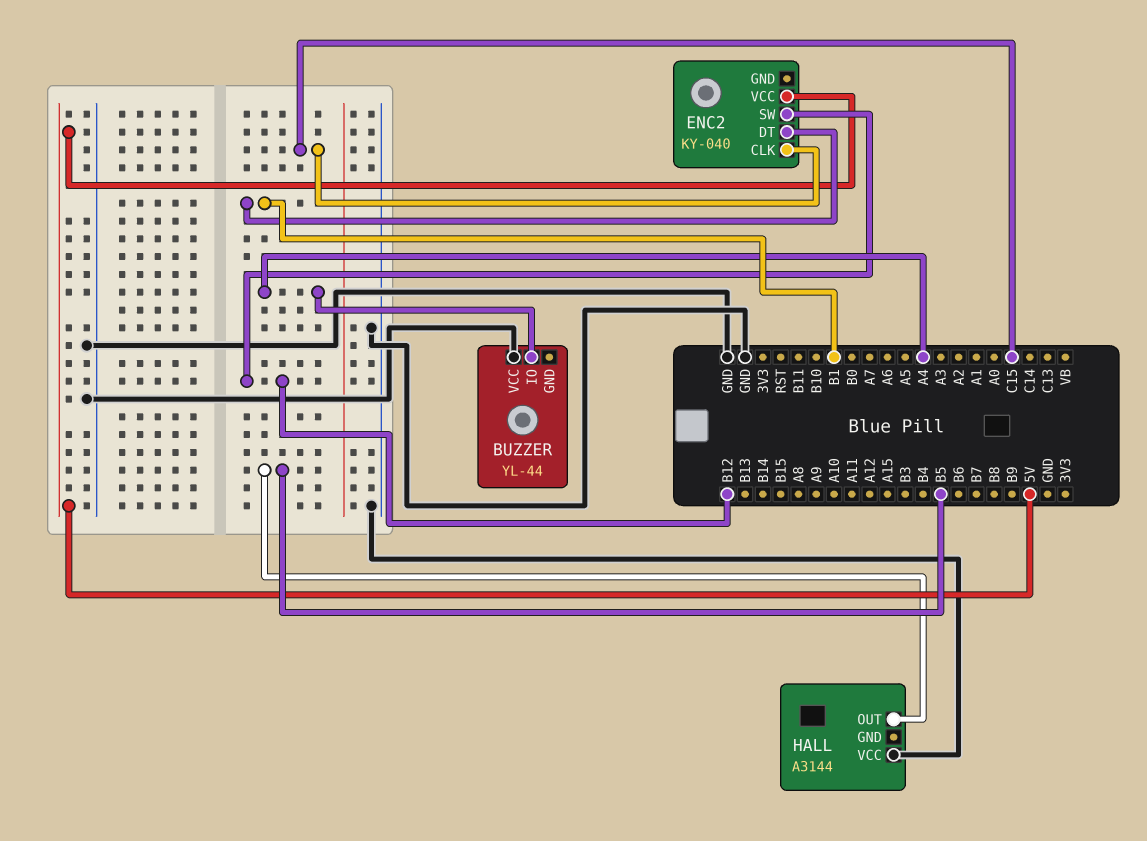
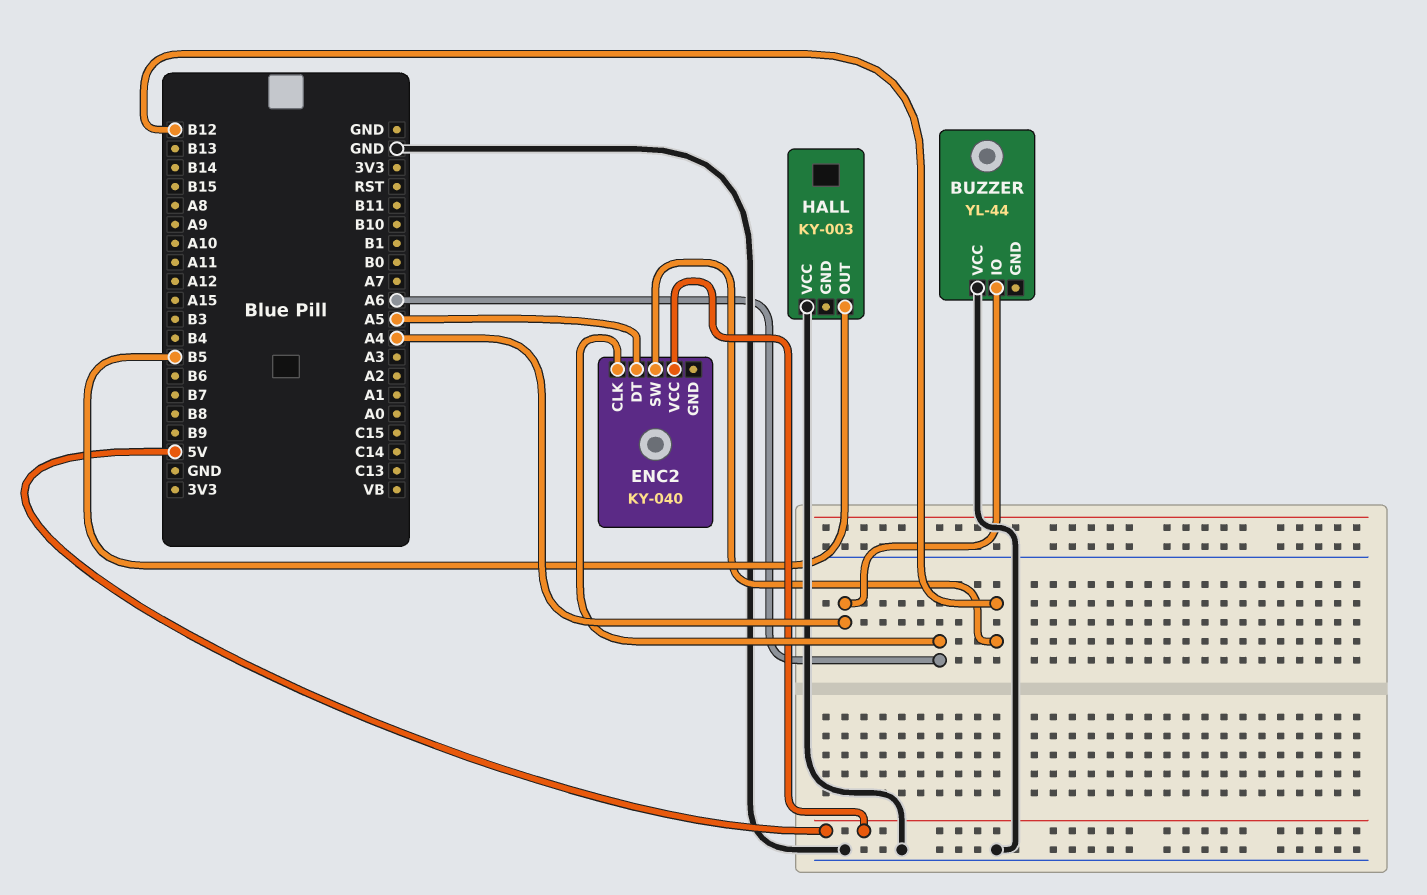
ENC2 pin CLK: C15 -> A6
ENC2 pin DT: B1 -> A5
HALL: A3144 -> KY-003

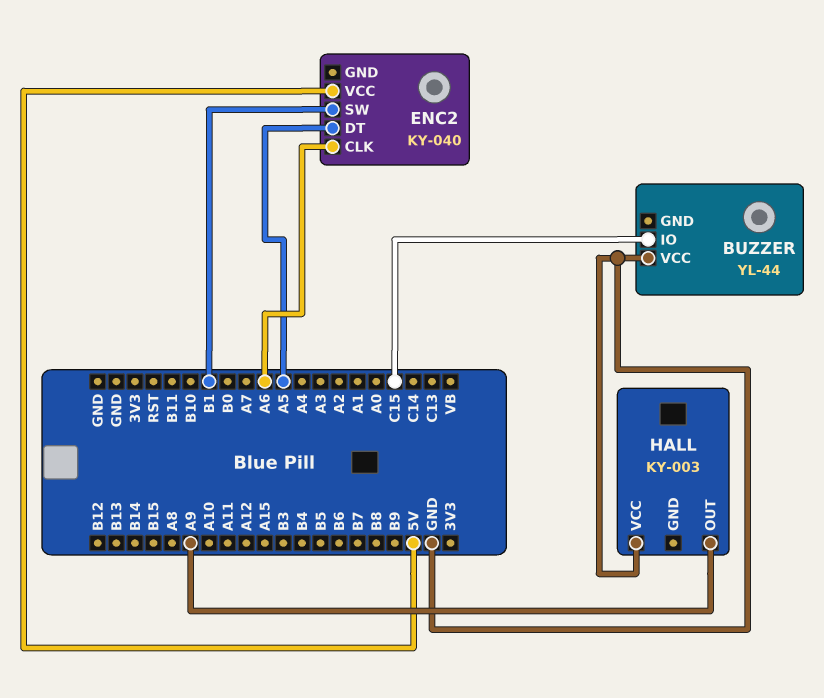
BUZZER pin IO: A4 -> C15
ENC2 pin SW: B12 -> B1
HALL pin OUT: B5 -> A9

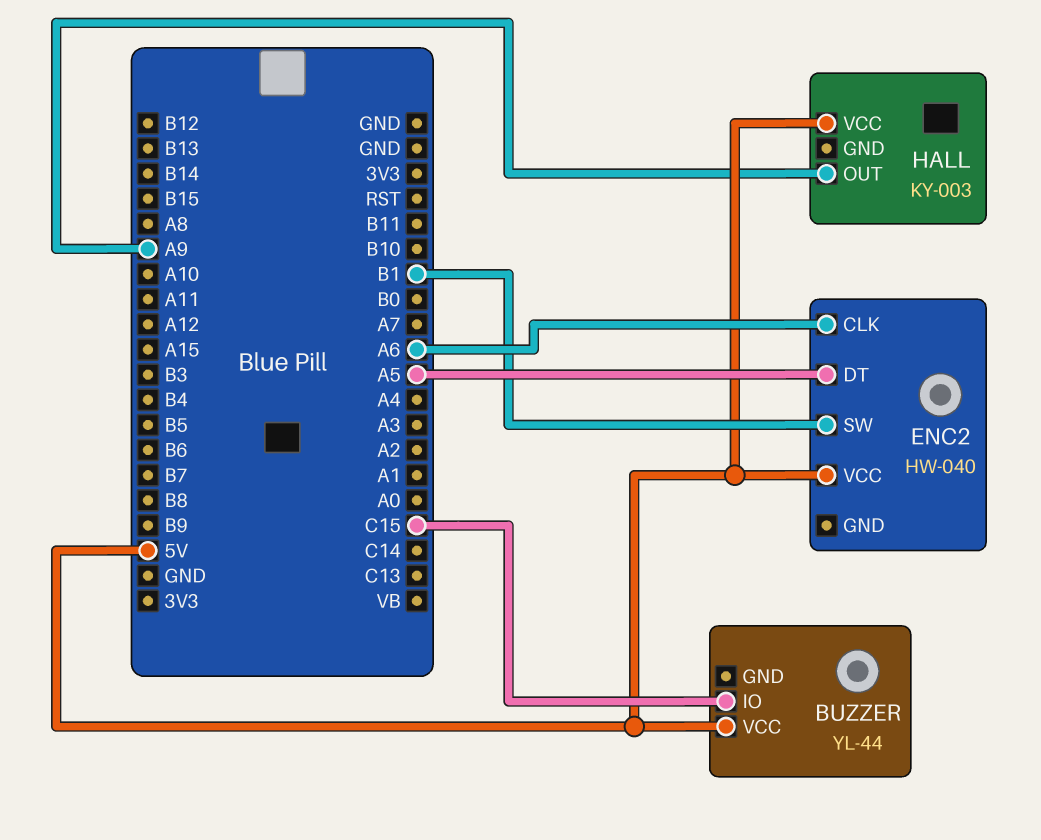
BUZZER pin VCC: GND -> 5V
ENC2: KY-040 -> HW-040
HALL pin VCC: GND -> 5V

